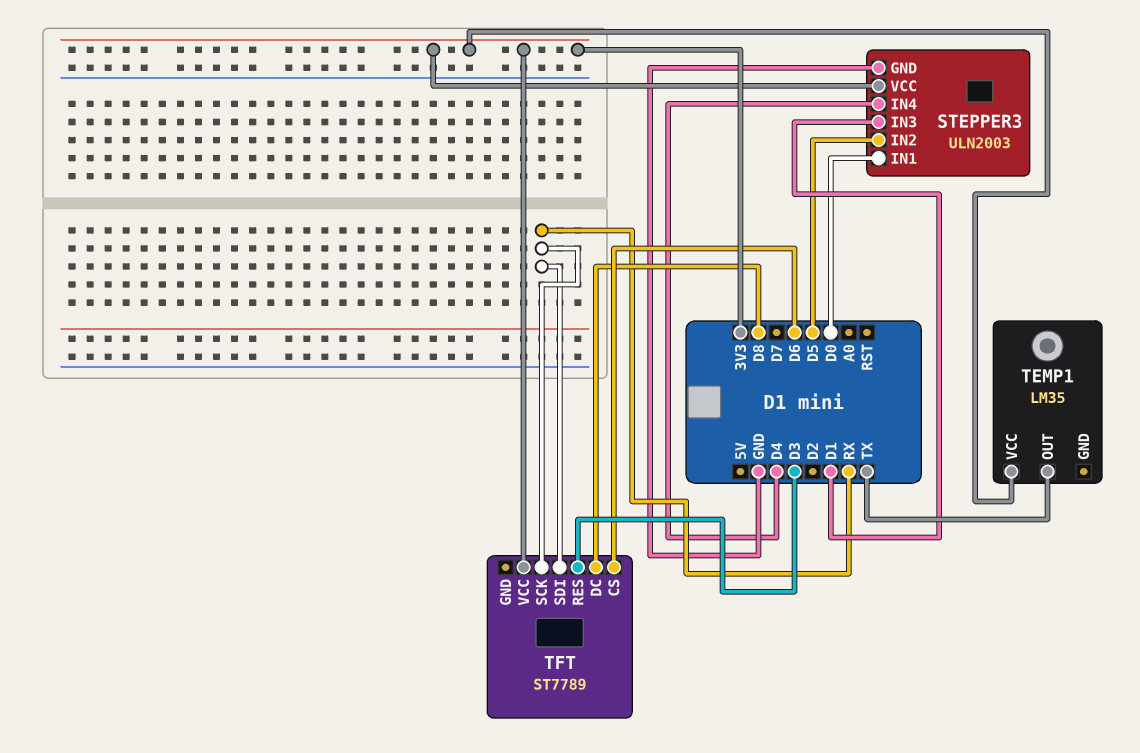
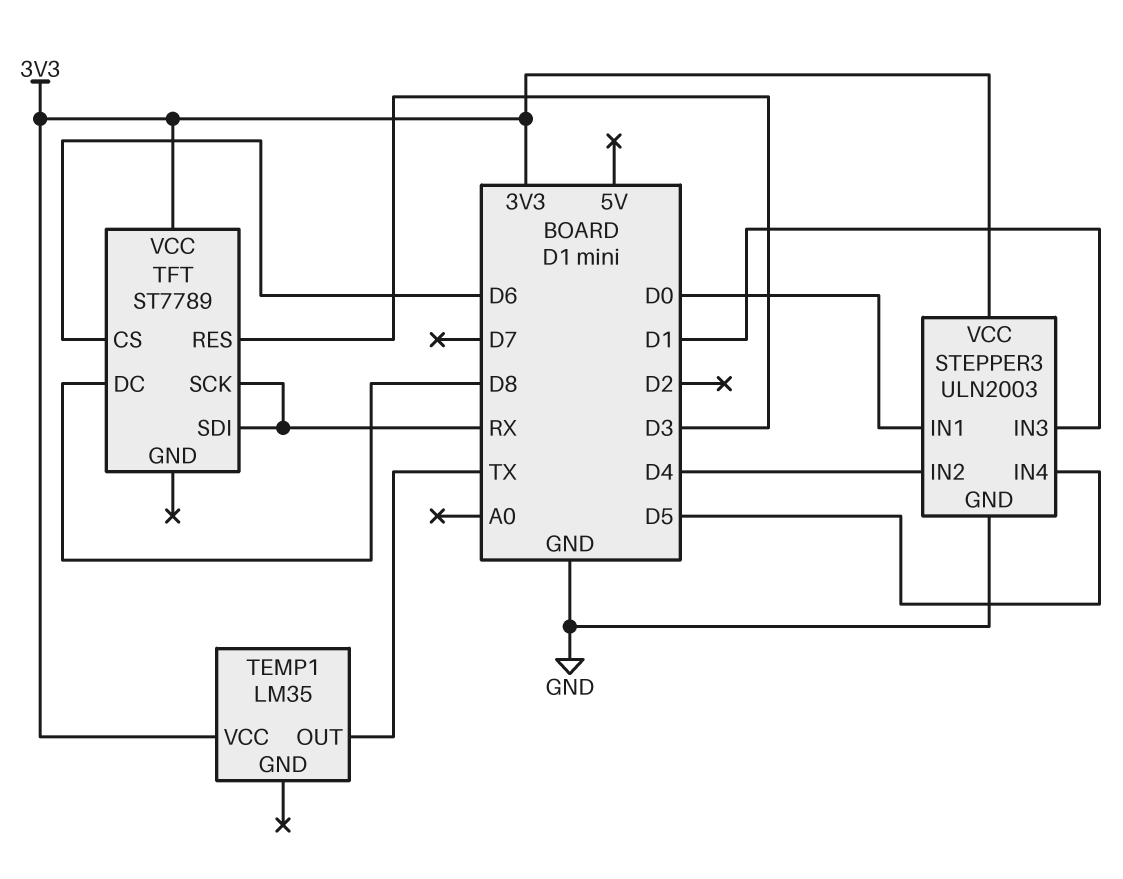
STEPPER3 pin IN2: D5 -> D4
STEPPER3 pin IN4: D4 -> D5

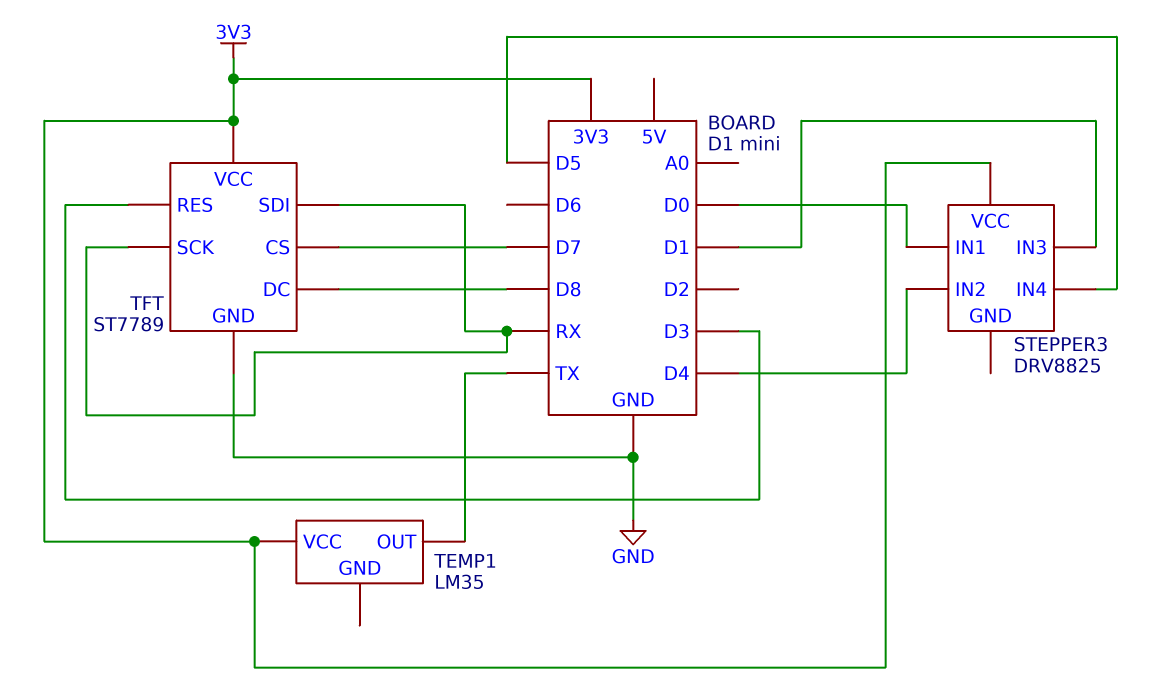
STEPPER3: ULN2003 -> DRV8825
STEPPER3 pin GND: GND -> none
TFT pin CS: D6 -> D7
TFT pin GND: none -> GND

